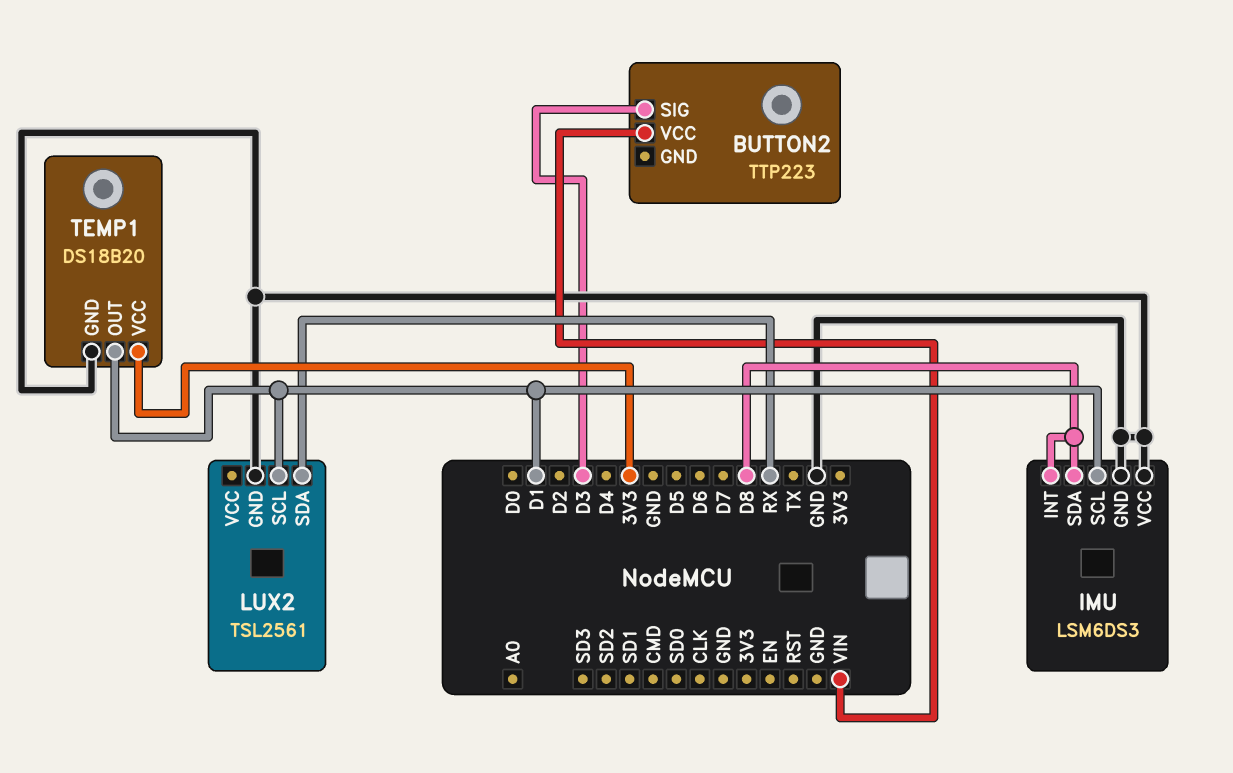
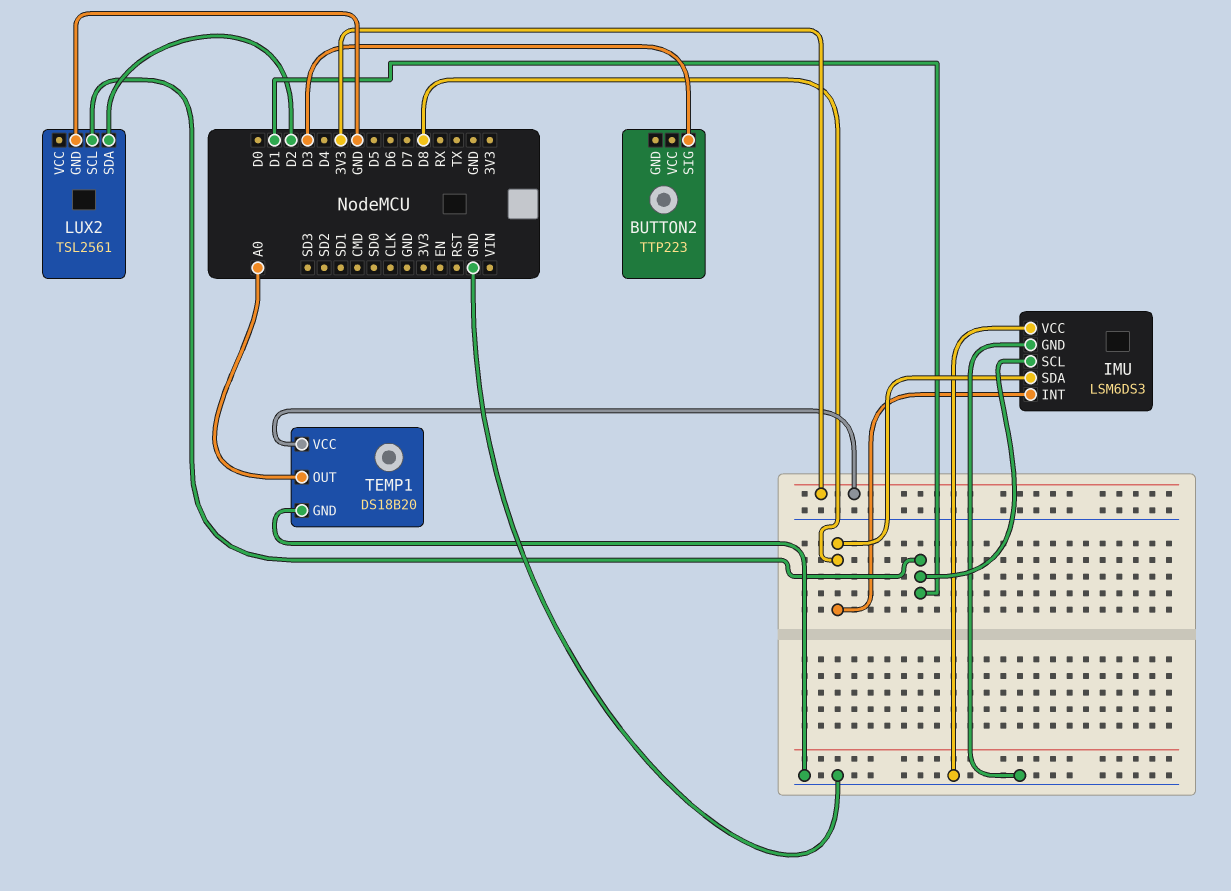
BUTTON2 pin VCC: VIN -> none
LUX2 pin SDA: RX -> D2
TEMP1 pin OUT: D1 -> A0

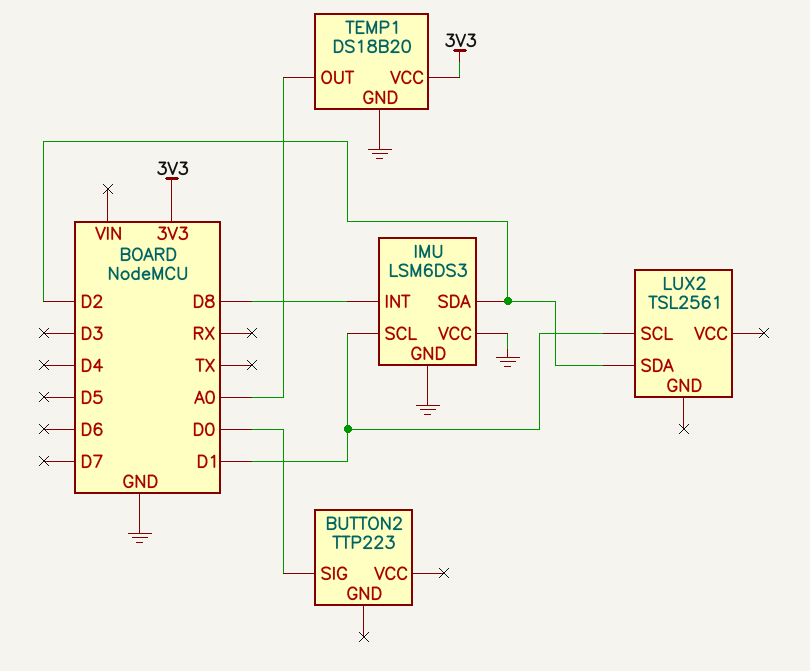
BUTTON2 pin SIG: D3 -> D0
IMU pin SDA: D8 -> D2
LUX2 pin GND: GND -> none

